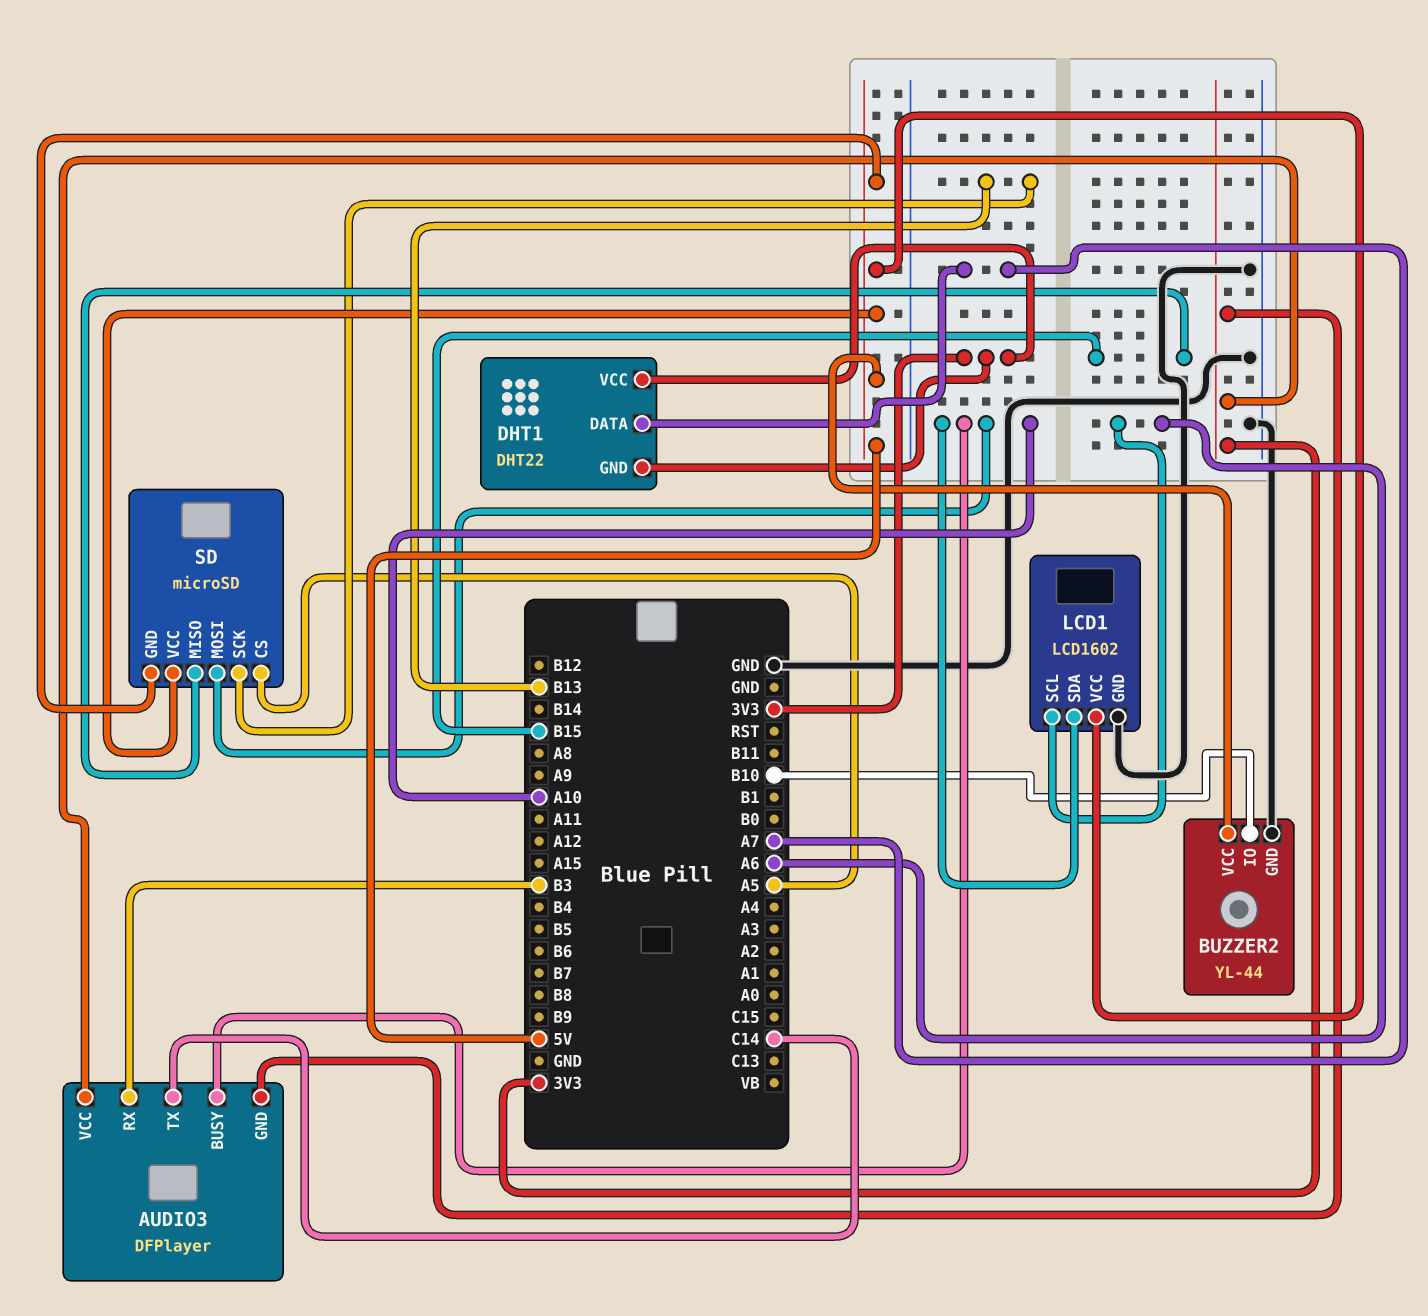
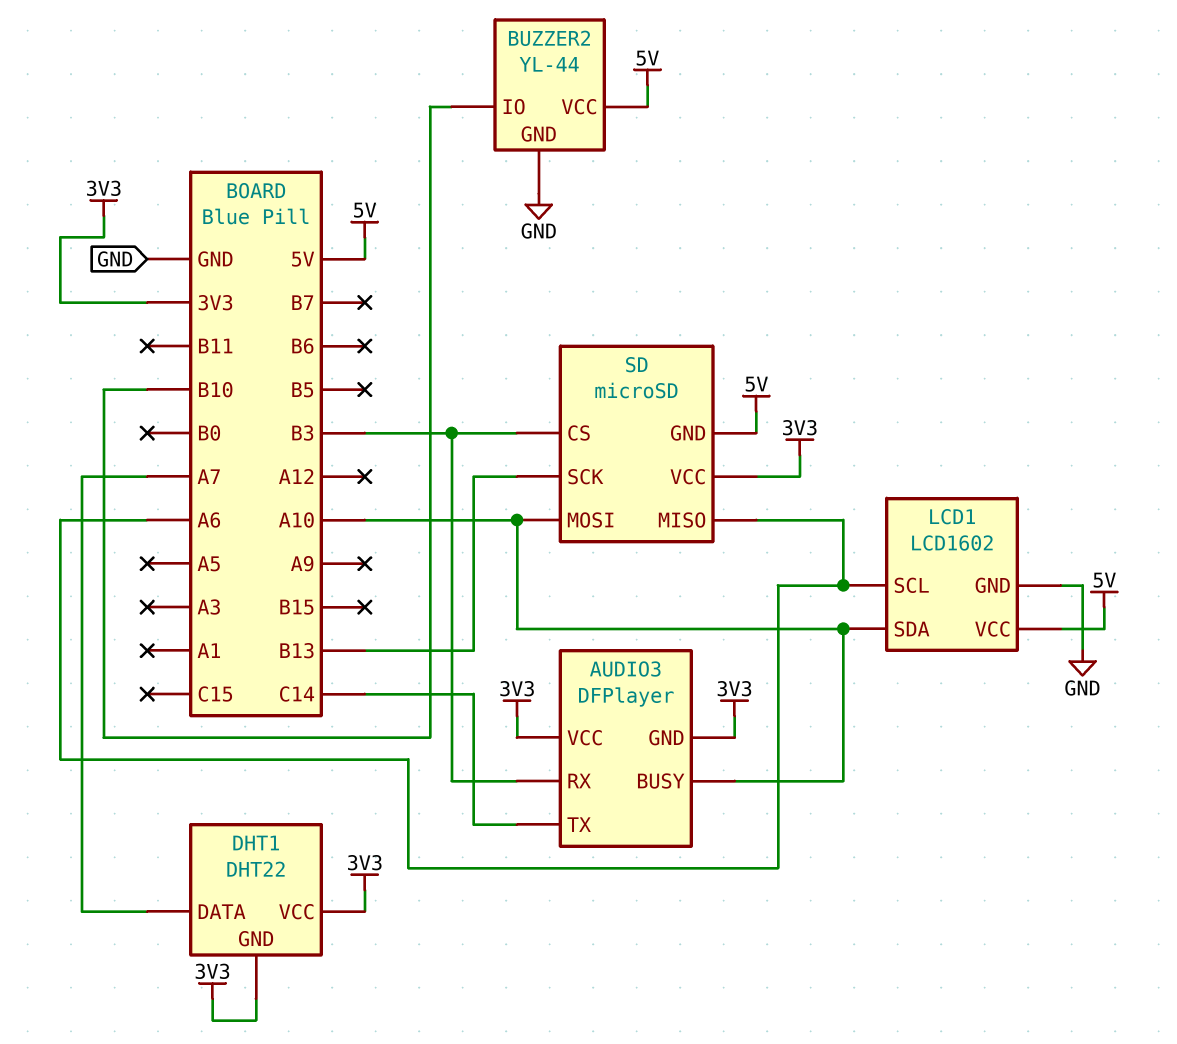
SD pin CS: A5 -> B3
SD pin MISO: B15 -> A6
SD pin VCC: 5V -> 3V3

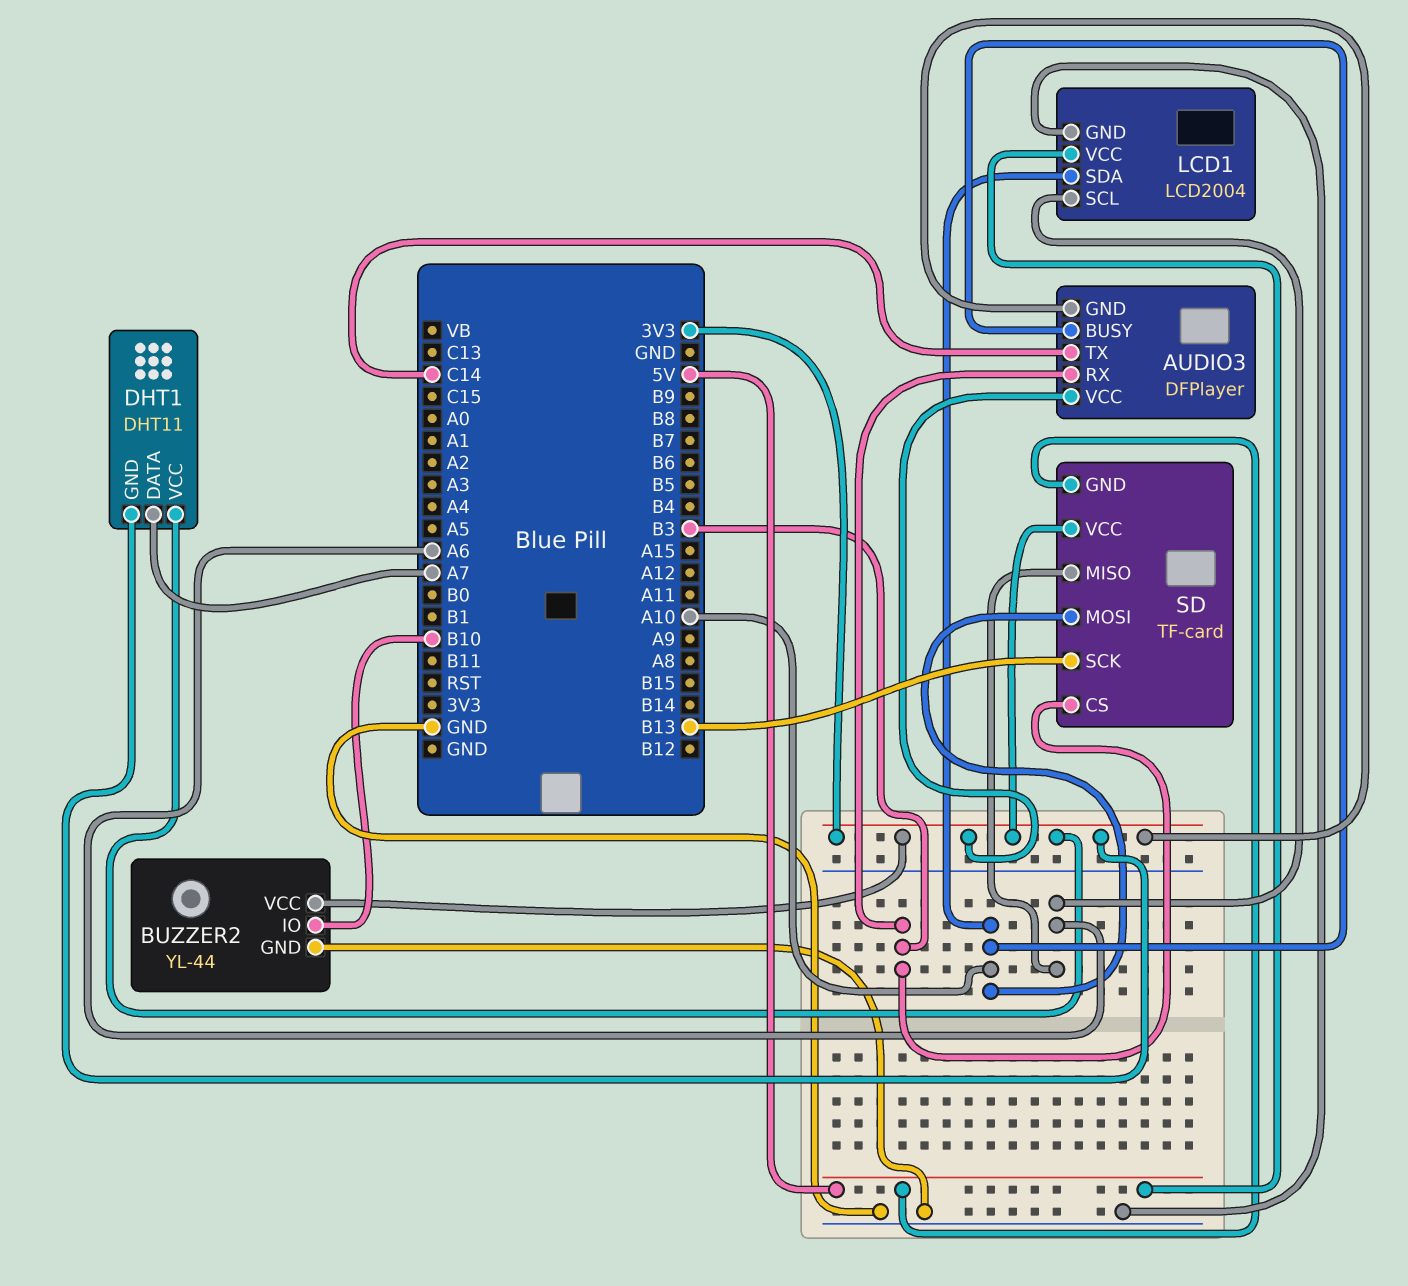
BUZZER2 pin VCC: 5V -> 3V3
DHT1: DHT22 -> DHT11
LCD1: LCD1602 -> LCD2004
SD: microSD -> TF-card

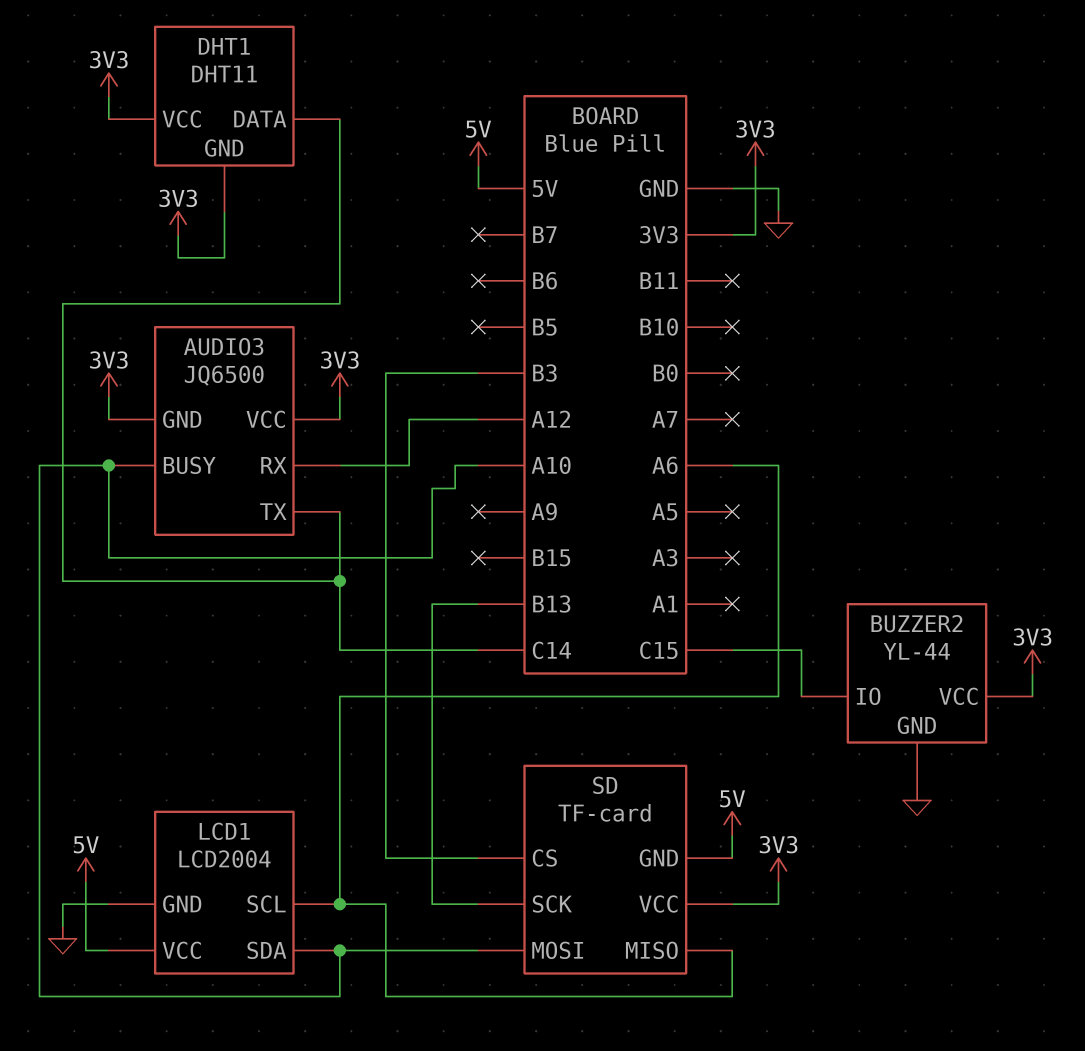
AUDIO3: DFPlayer -> JQ6500
AUDIO3 pin RX: B3 -> A12
BUZZER2 pin IO: B10 -> C15
DHT1 pin DATA: A7 -> C14

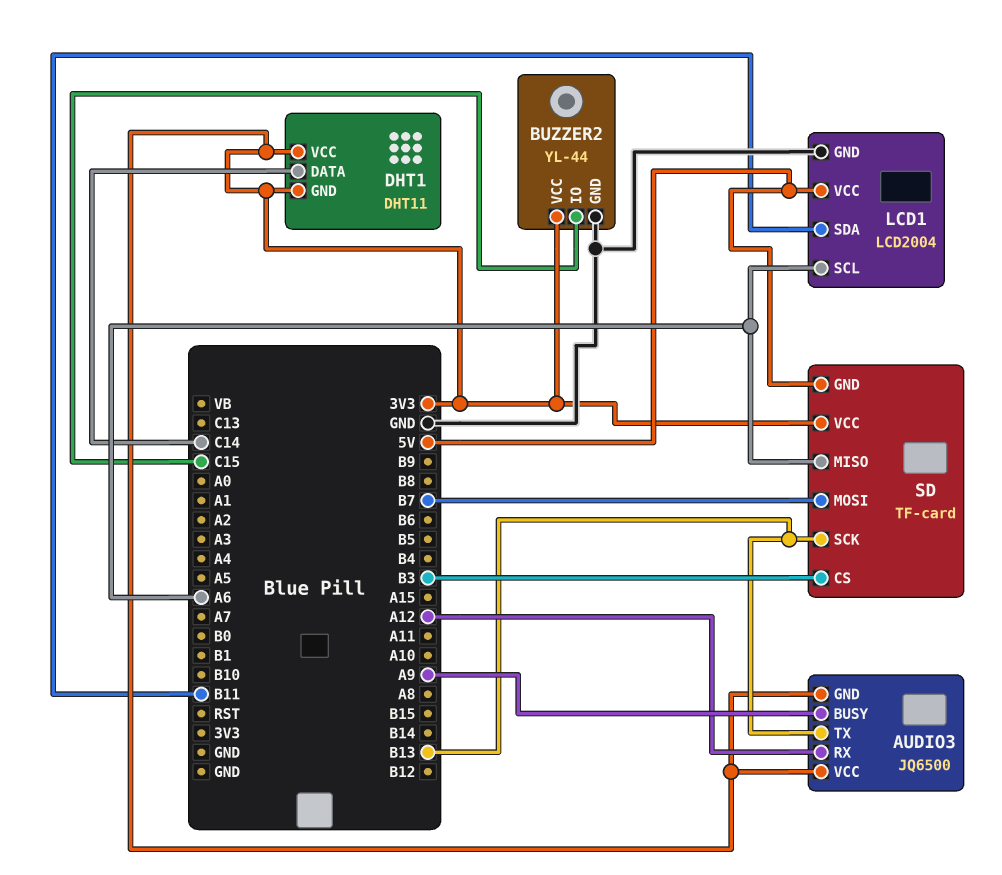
AUDIO3 pin BUSY: A10 -> A9
AUDIO3 pin TX: C14 -> B13
LCD1 pin SDA: A10 -> B11
SD pin MOSI: A10 -> B7

